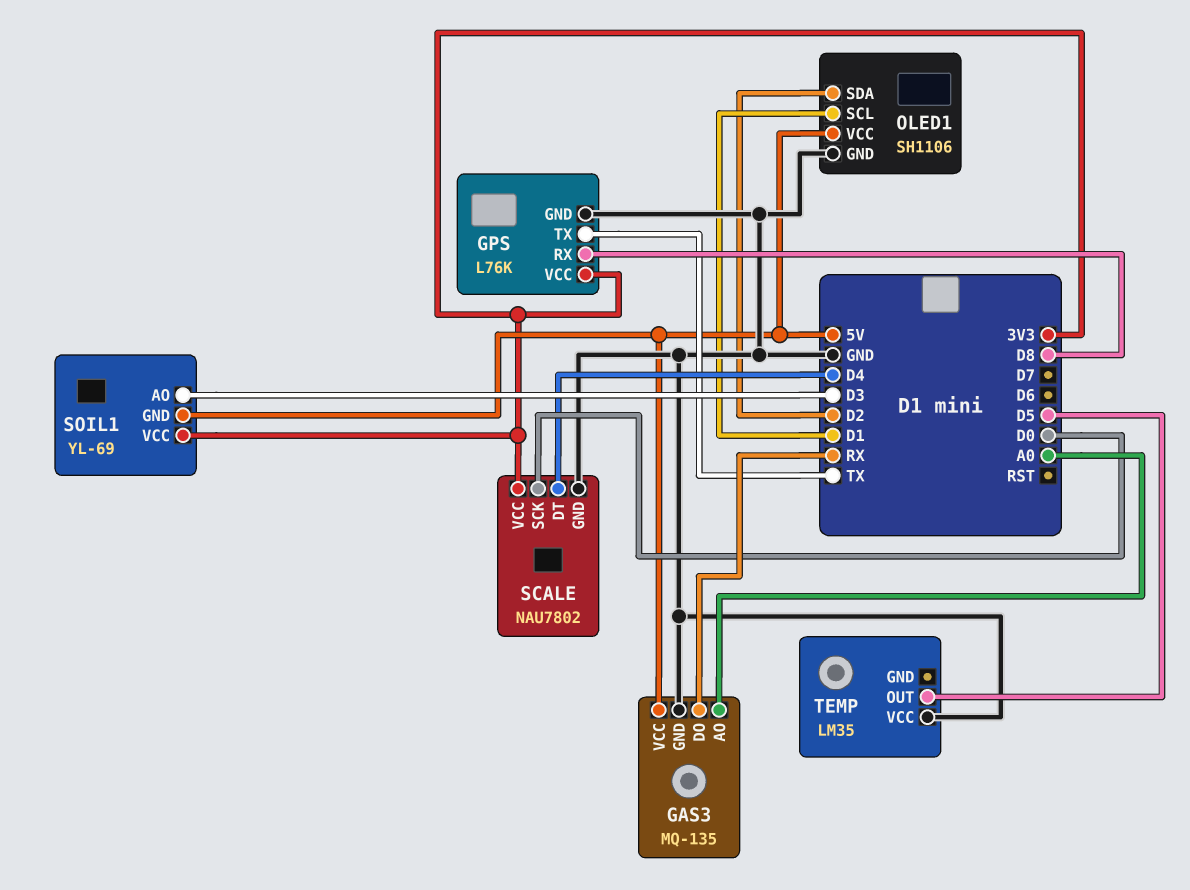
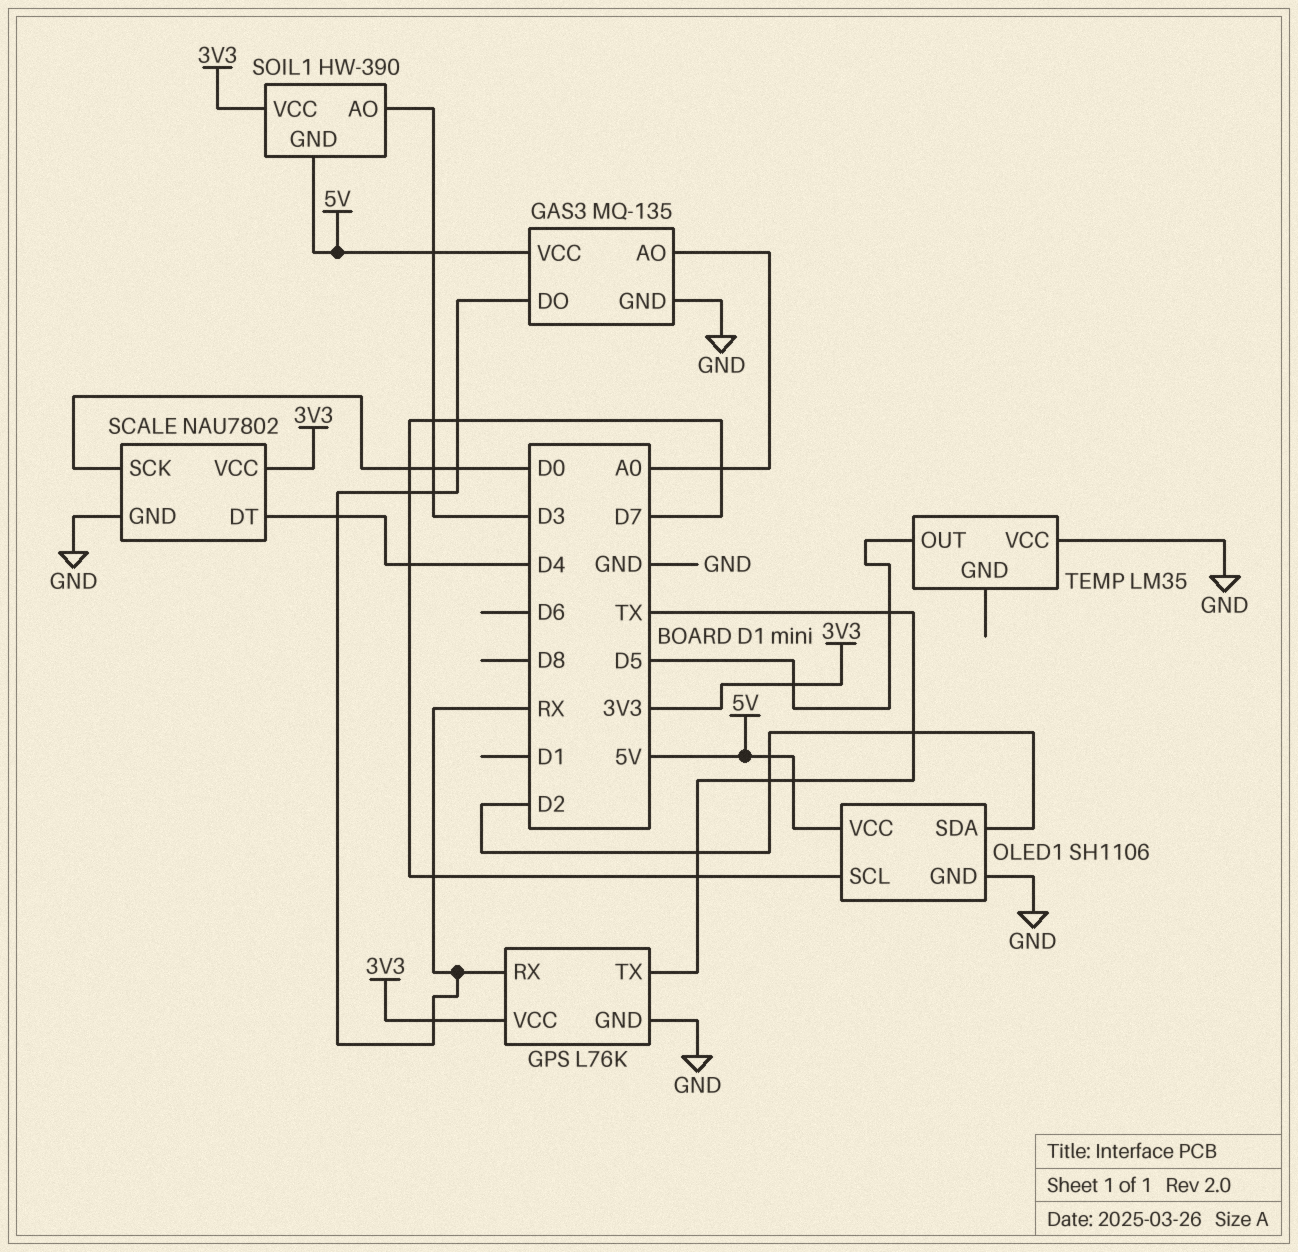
GPS pin RX: D8 -> RX
OLED1 pin SCL: D1 -> D7
SOIL1: YL-69 -> HW-390

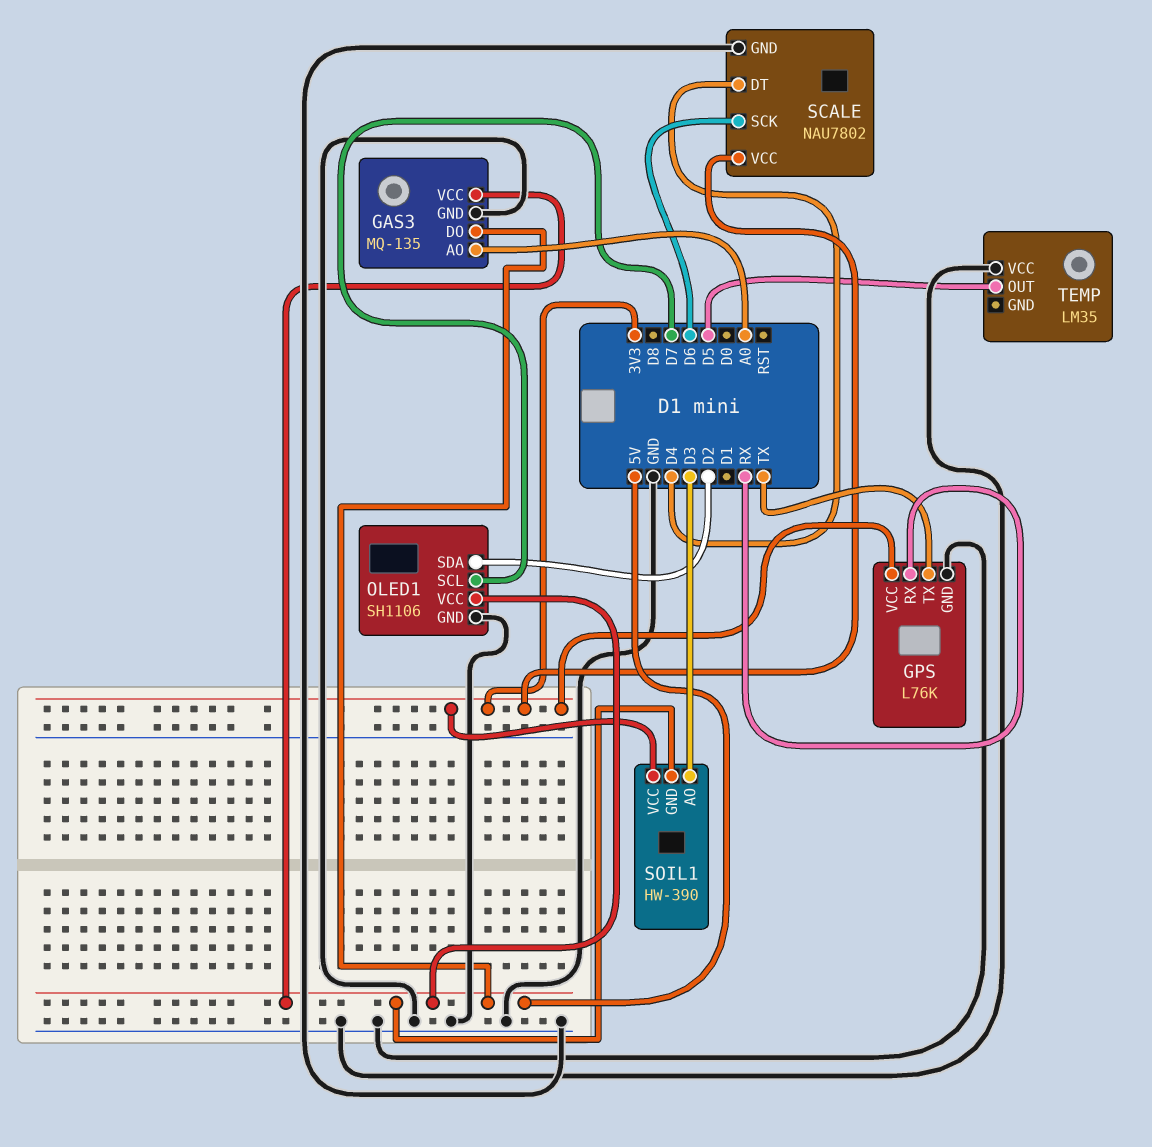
GAS3 pin DO: RX -> 5V
SCALE pin SCK: D0 -> D6

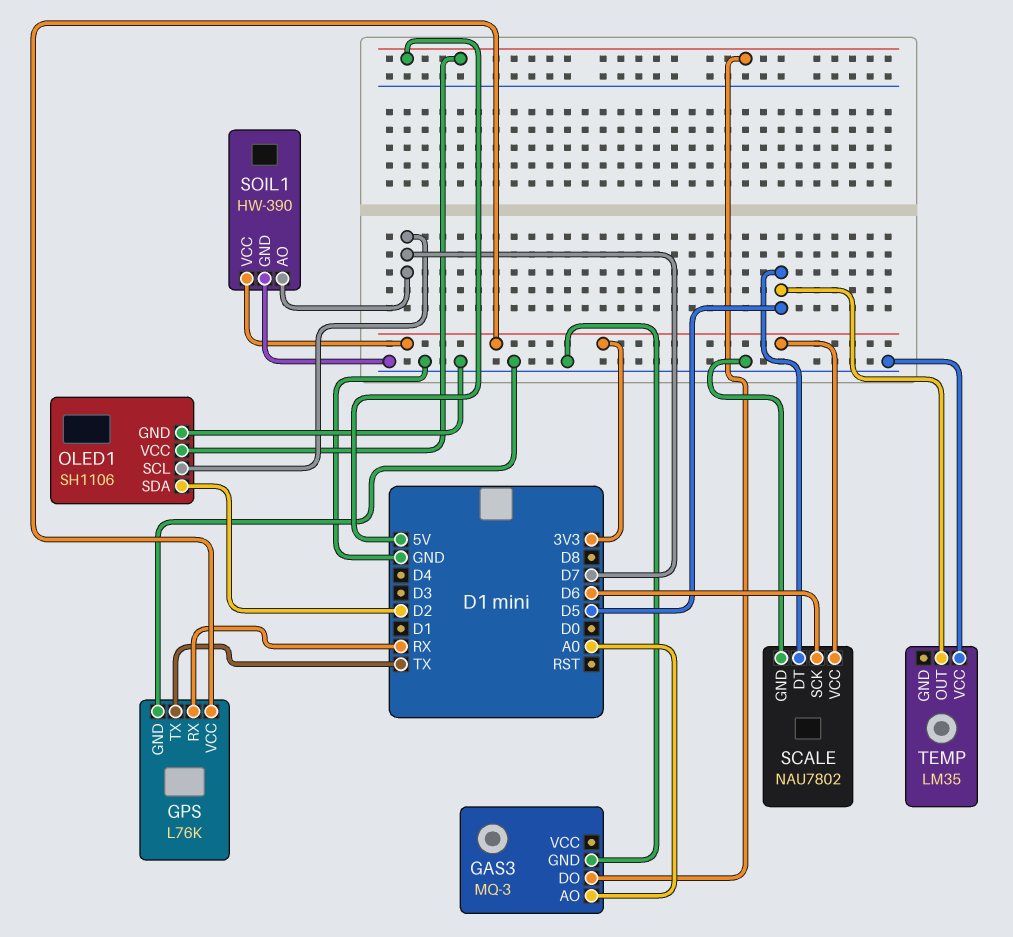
GAS3: MQ-135 -> MQ-3
GAS3 pin VCC: 5V -> none
SCALE pin DT: D4 -> D5
SOIL1 pin AO: D3 -> D7
SOIL1 pin GND: 5V -> GND

